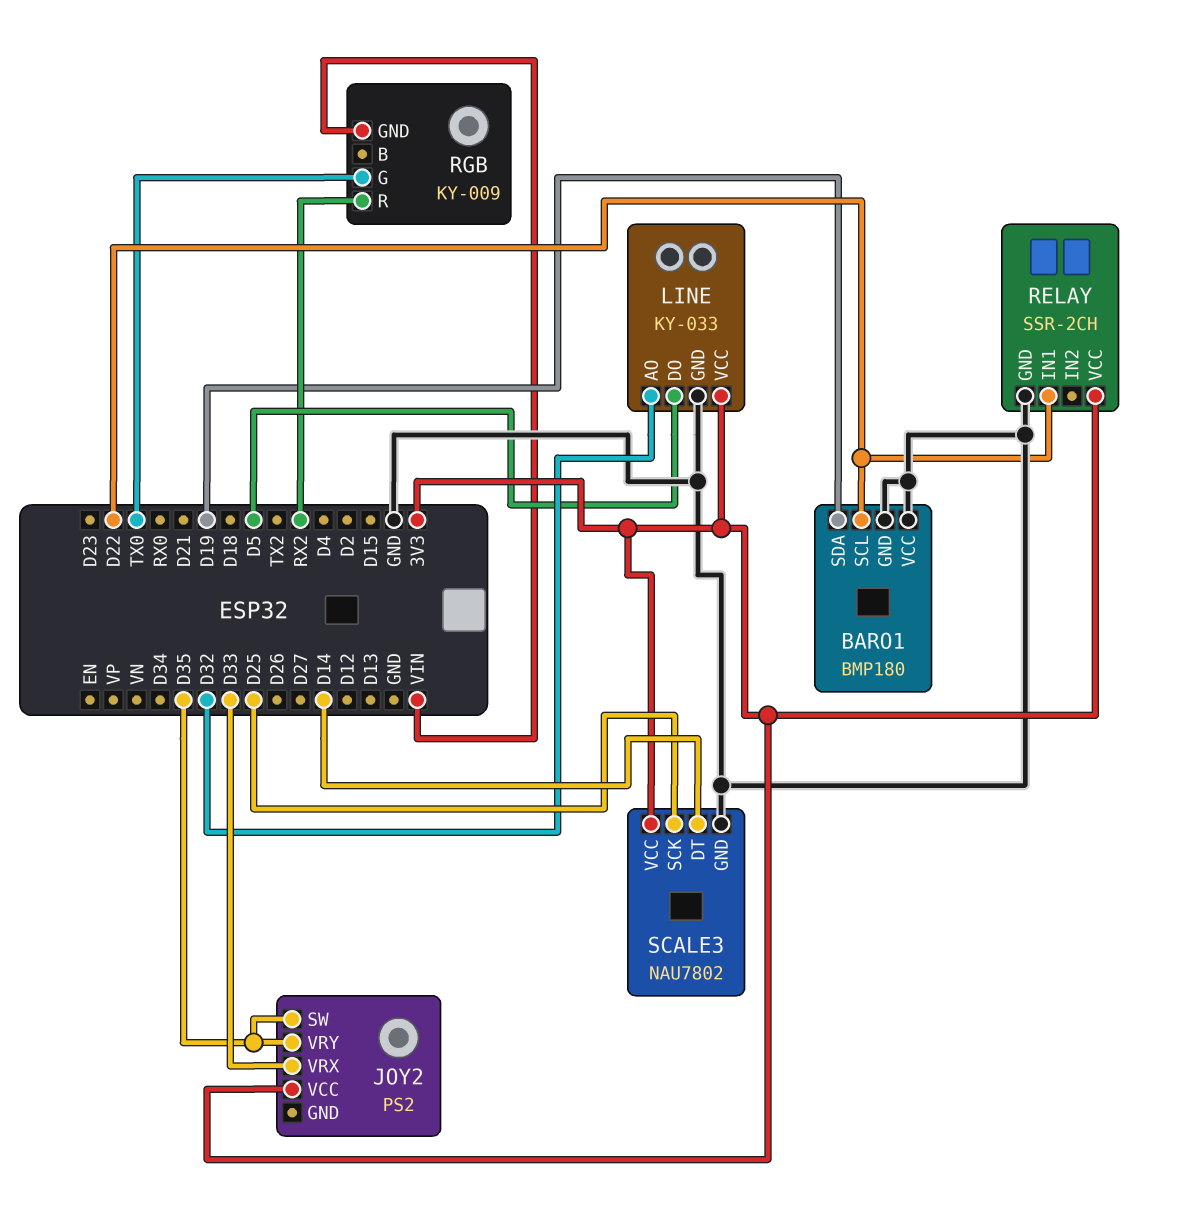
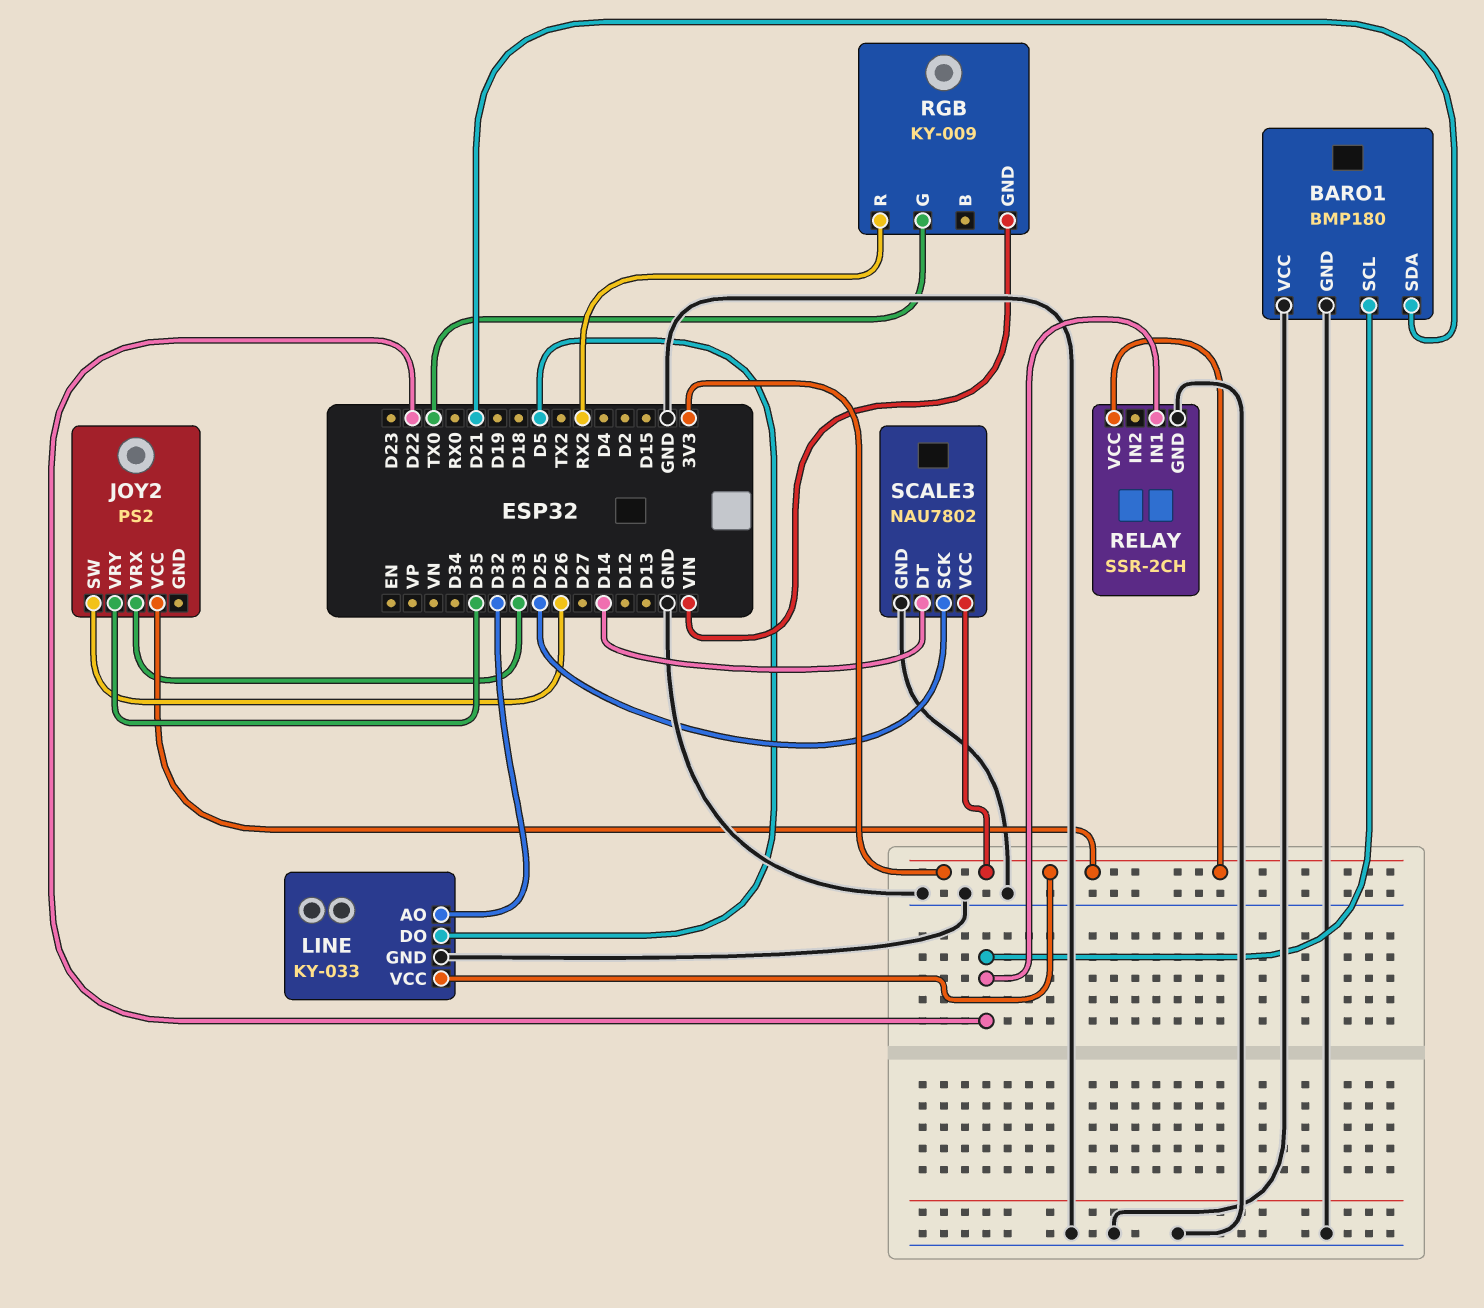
BARO1 pin SDA: D19 -> D21
JOY2 pin SW: D35 -> D26

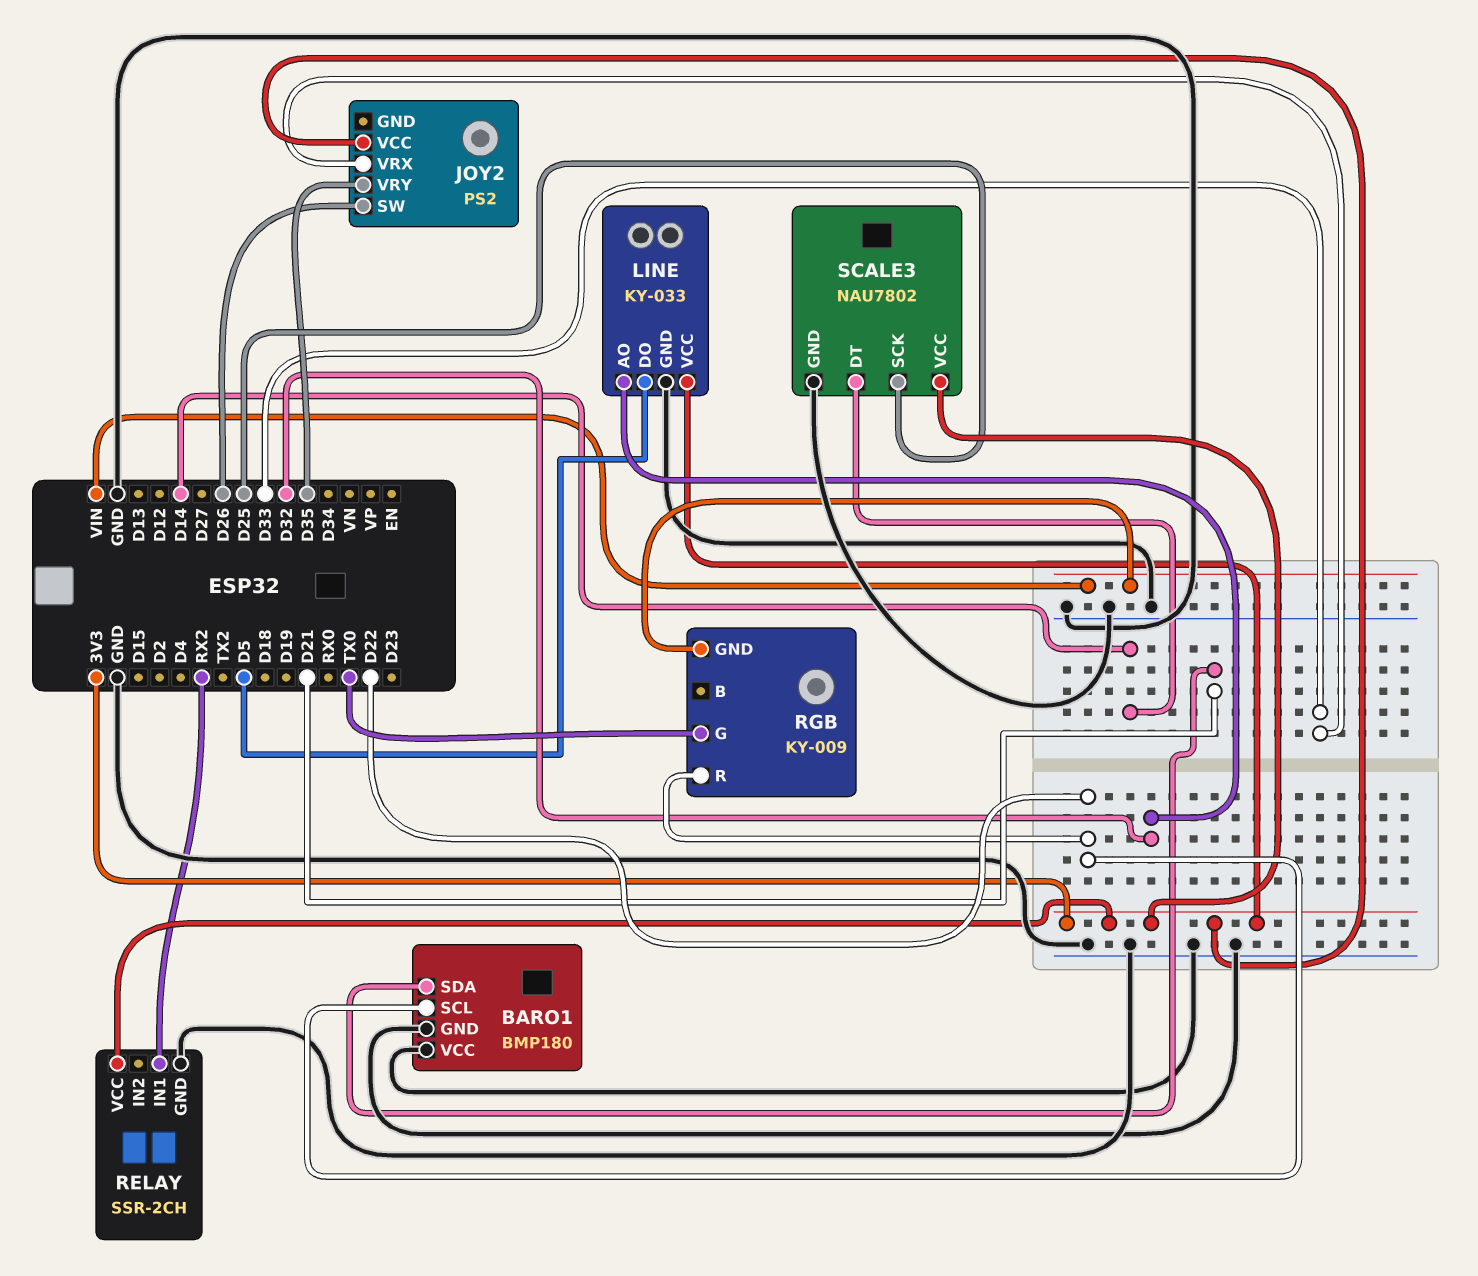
RELAY pin IN1: D22 -> RX2
RGB pin R: RX2 -> D22

